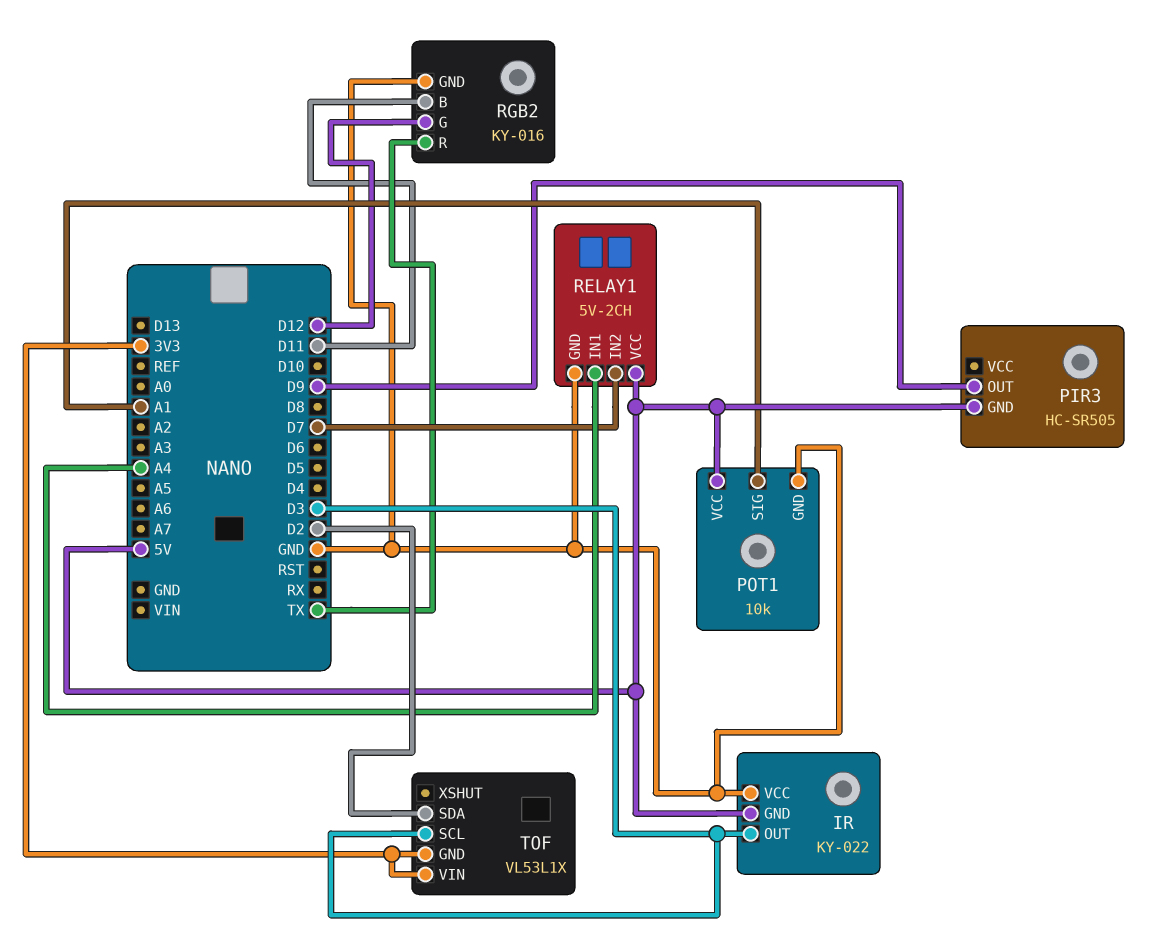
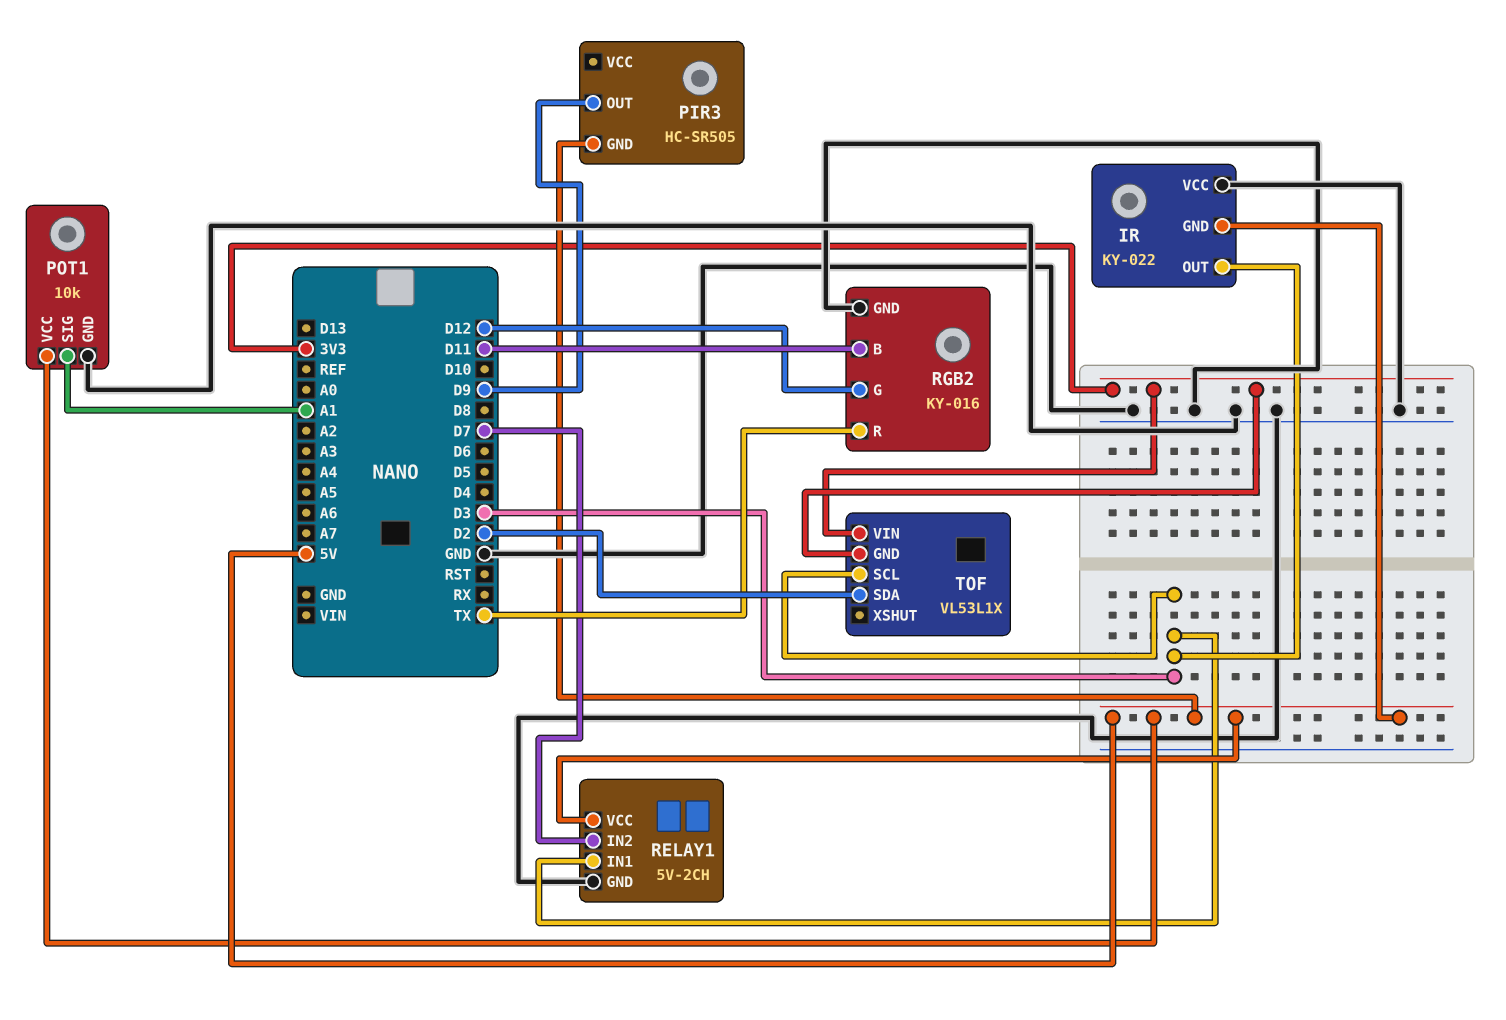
RELAY1 pin IN1: A4 -> D3

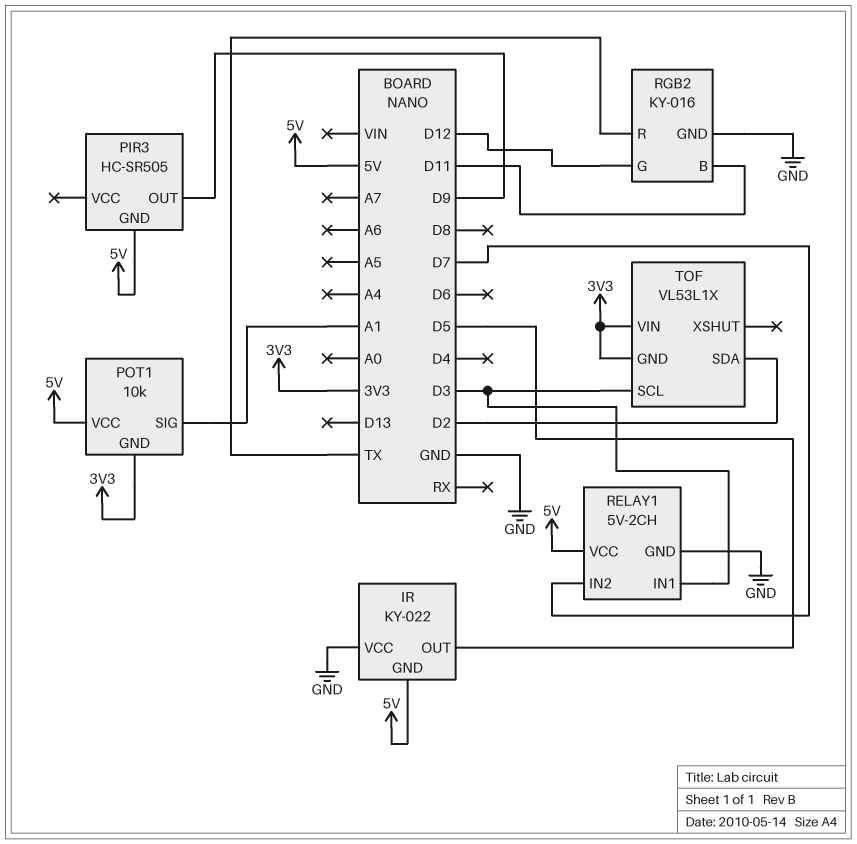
IR pin OUT: D3 -> D5
POT1 pin GND: GND -> 3V3

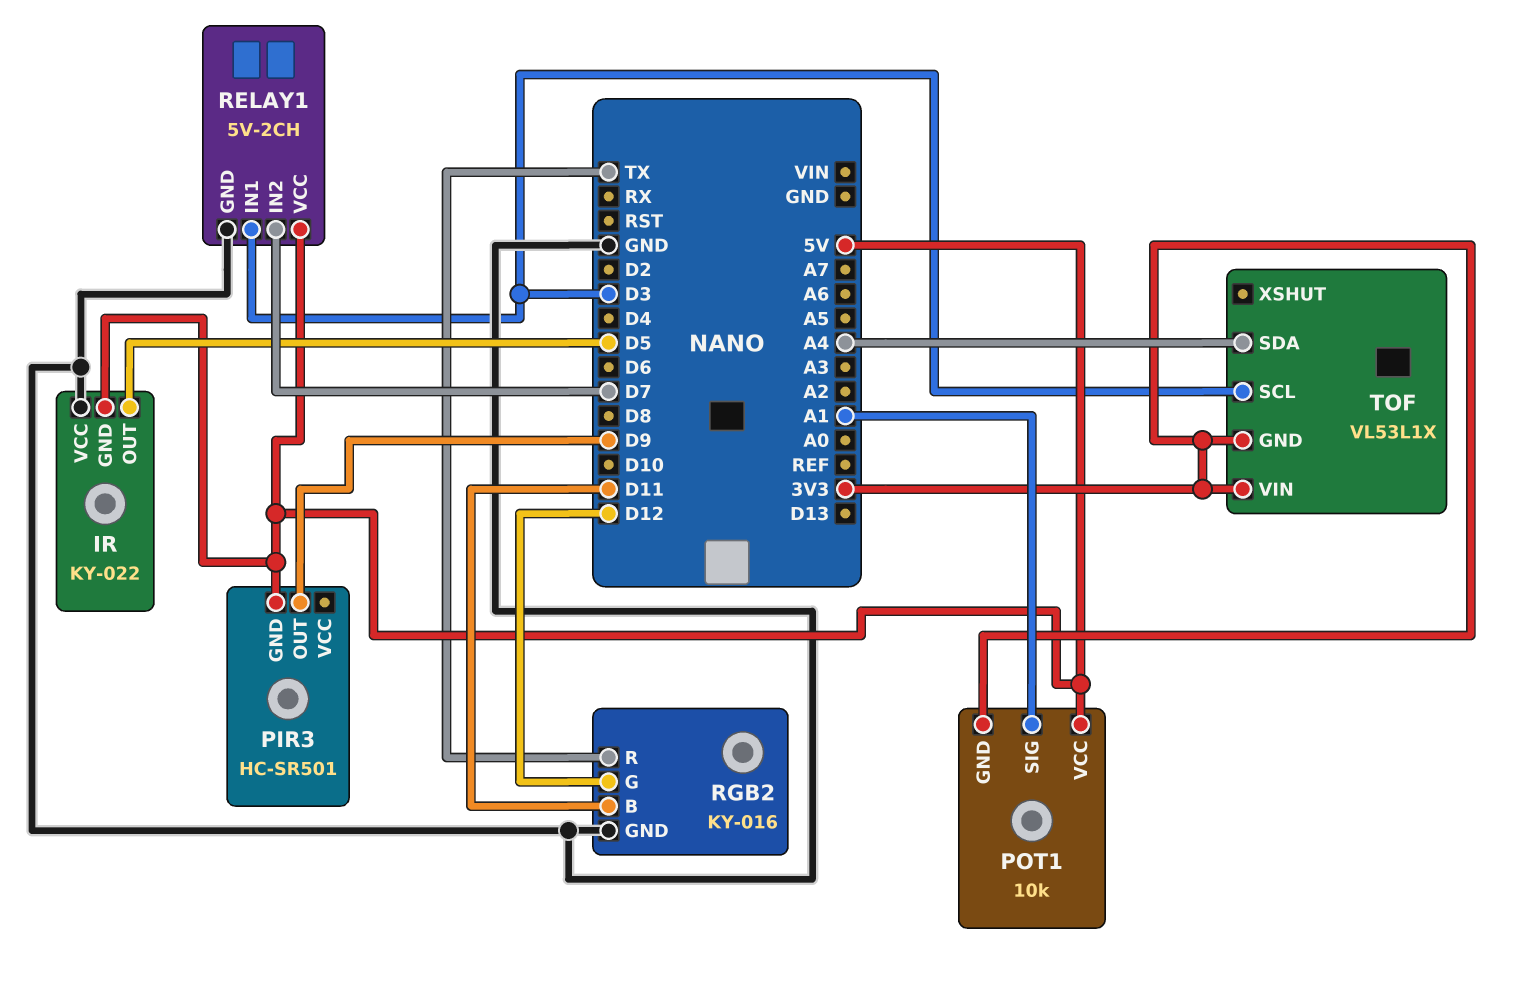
PIR3: HC-SR505 -> HC-SR501
TOF pin SDA: D2 -> A4

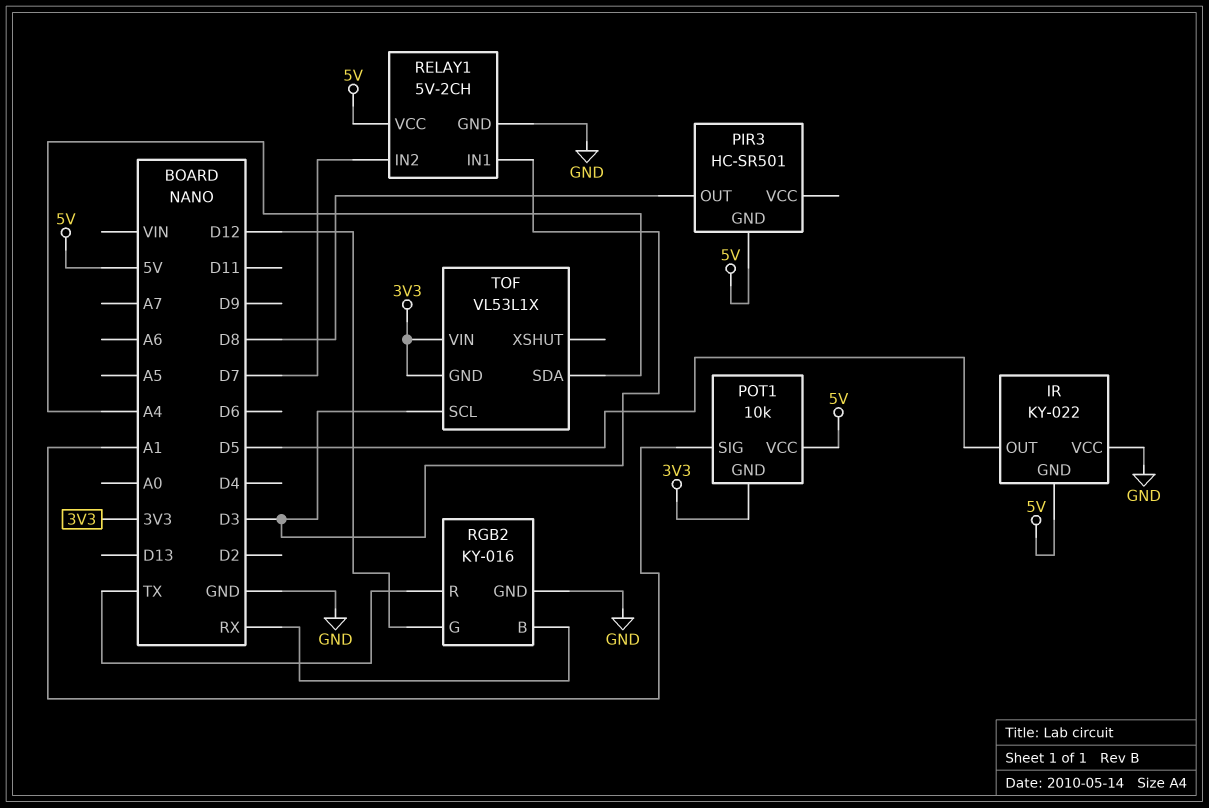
PIR3 pin OUT: D9 -> D8
RGB2 pin B: D11 -> RX

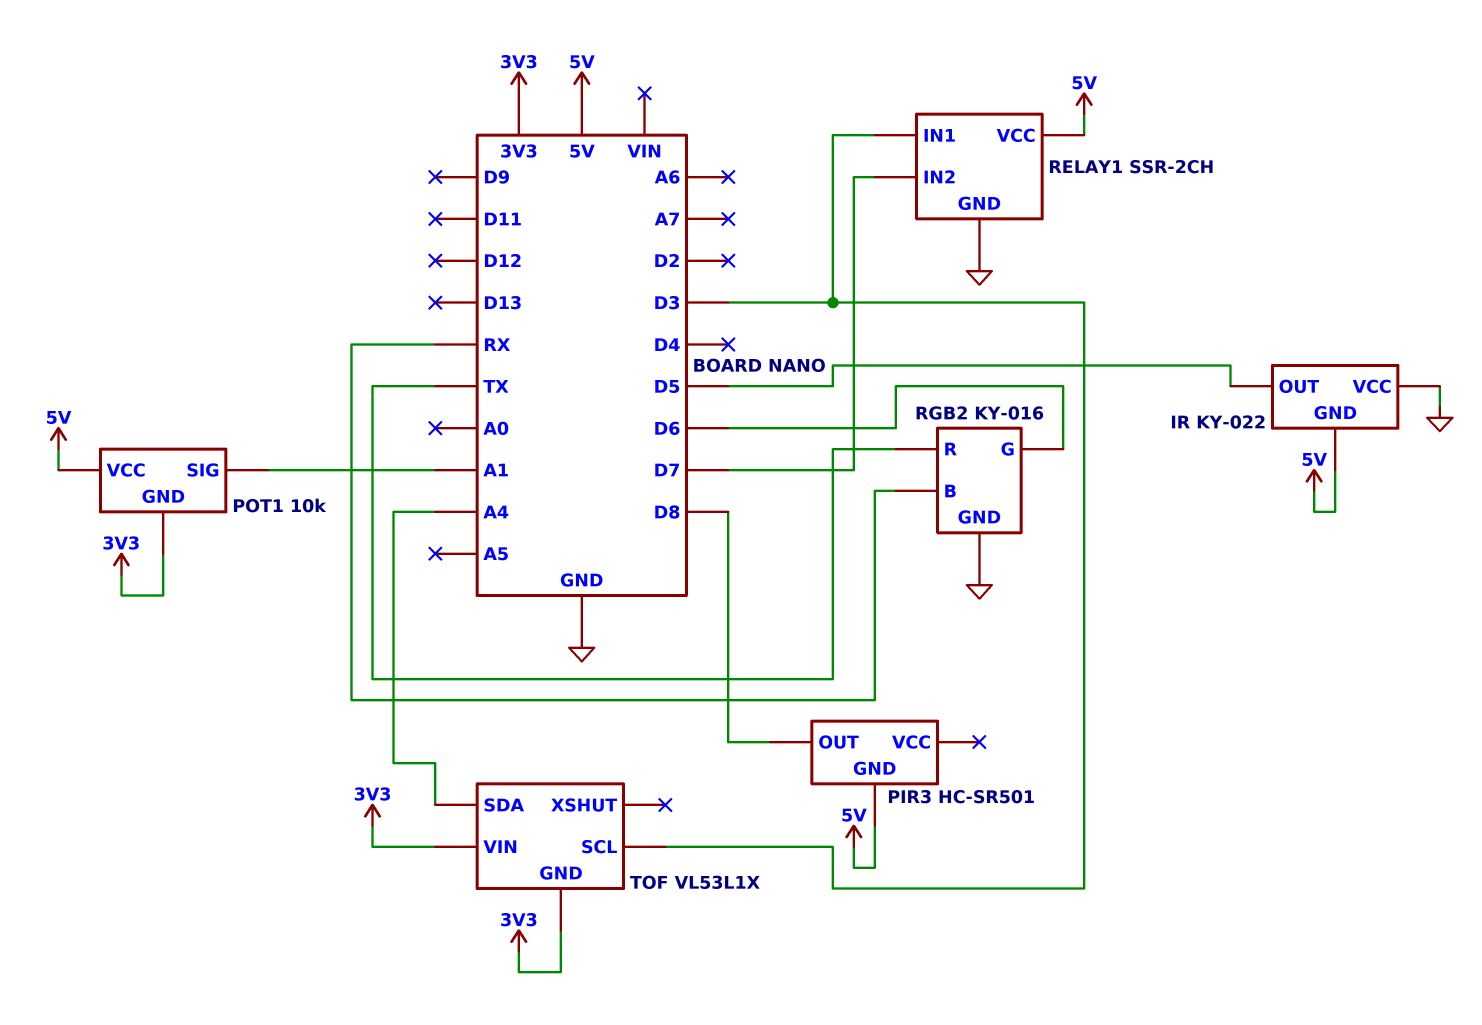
RELAY1: 5V-2CH -> SSR-2CH
RGB2 pin G: D12 -> D6

